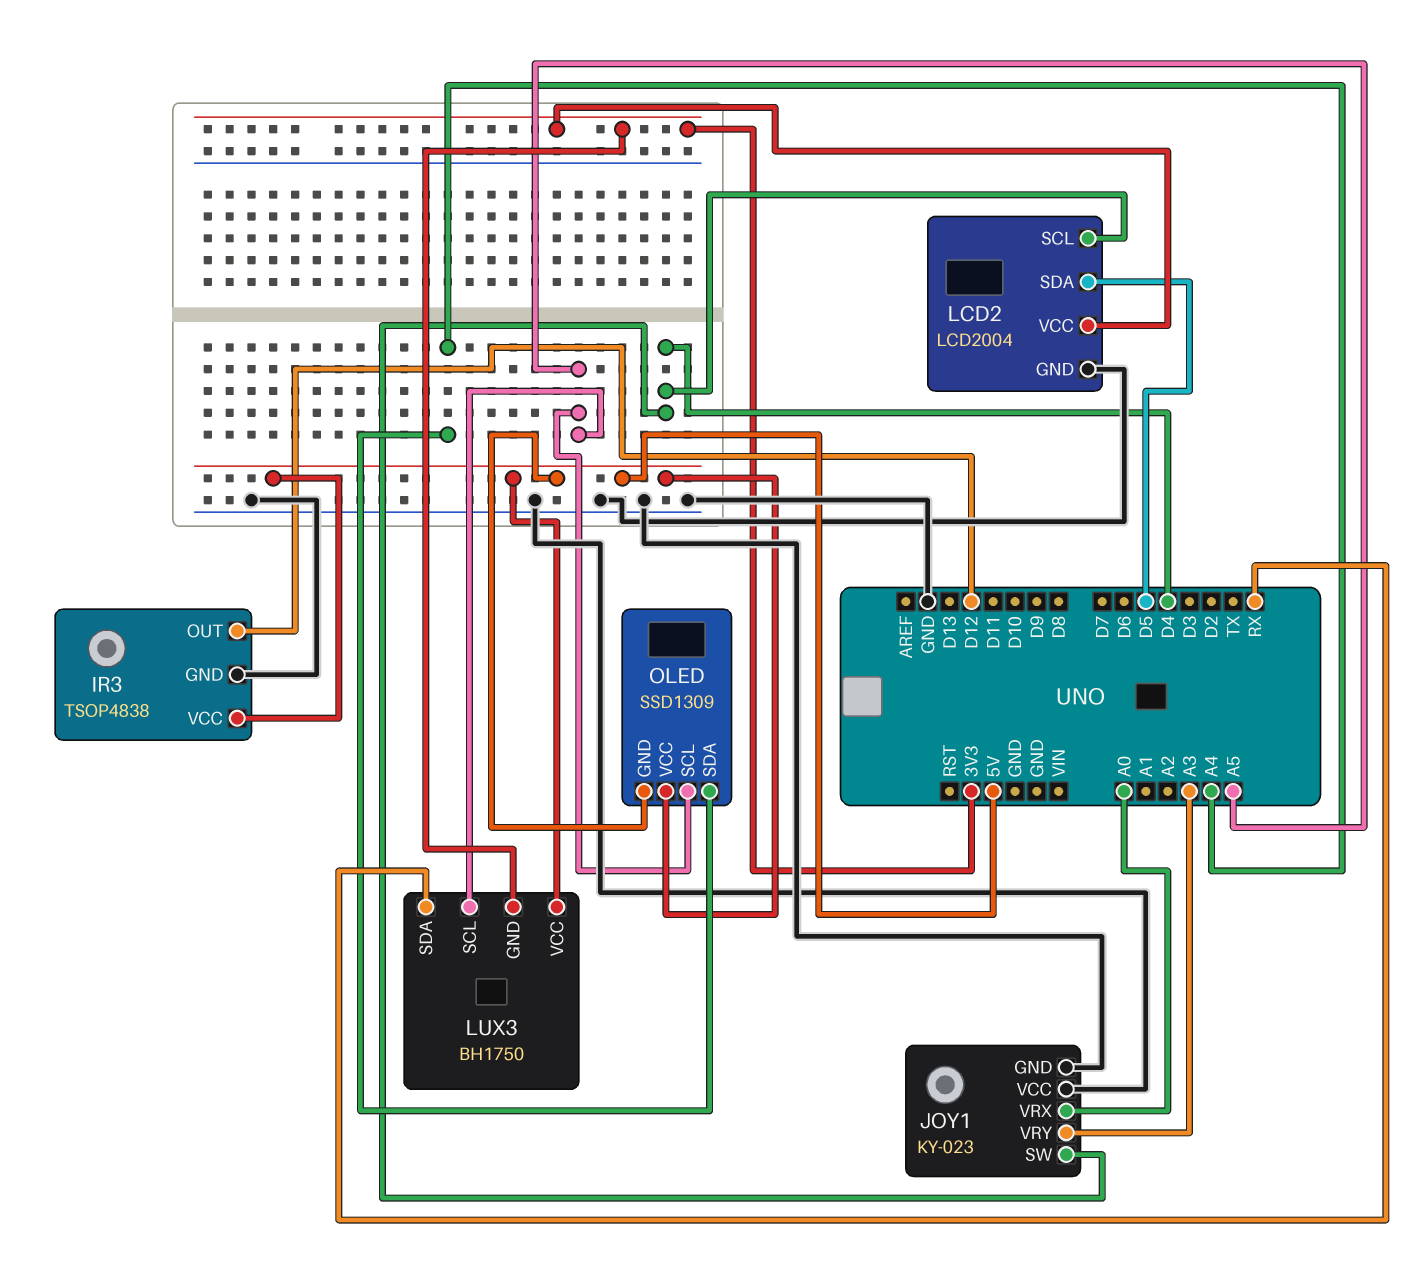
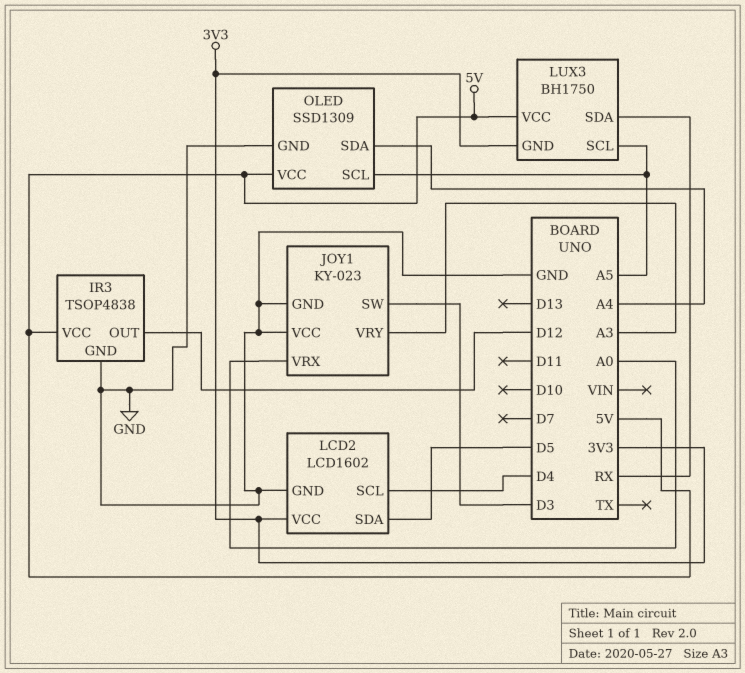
JOY1 pin SW: D4 -> D3
LCD2: LCD2004 -> LCD1602
OLED pin GND: 5V -> GND

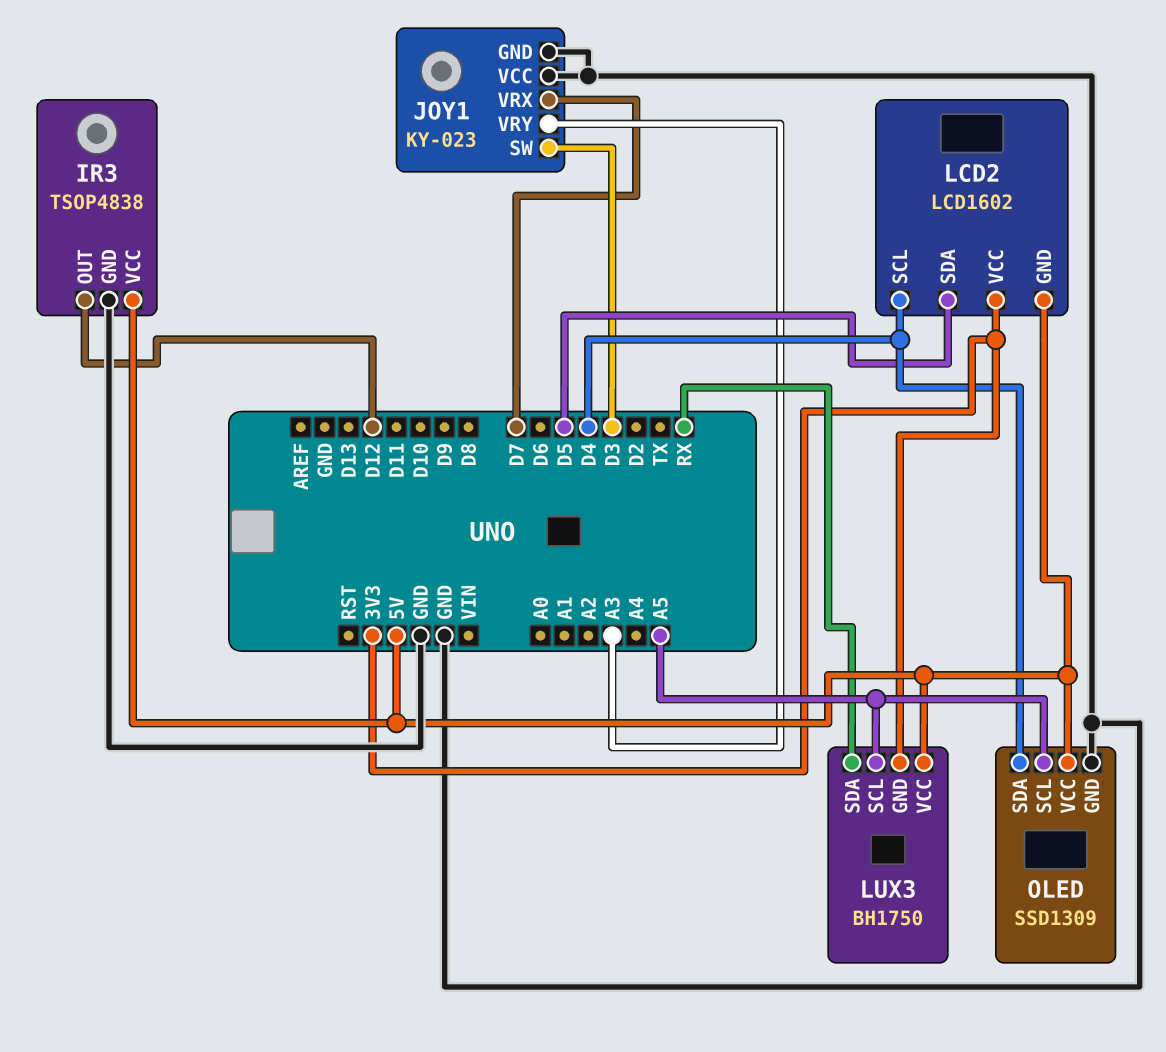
JOY1 pin VRX: A0 -> D7
LCD2 pin GND: GND -> 5V
OLED pin SDA: A4 -> D4

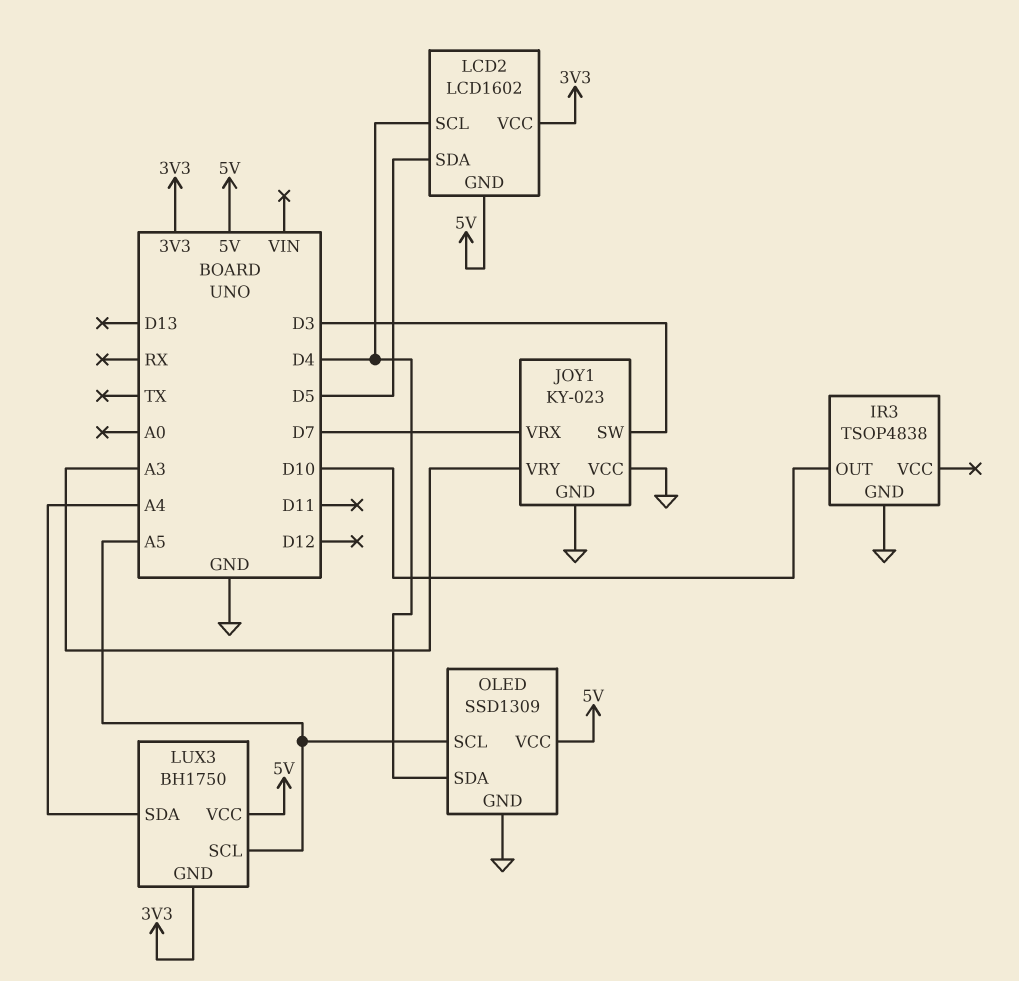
IR3 pin OUT: D12 -> D10
IR3 pin VCC: 5V -> none
LUX3 pin SDA: RX -> A4

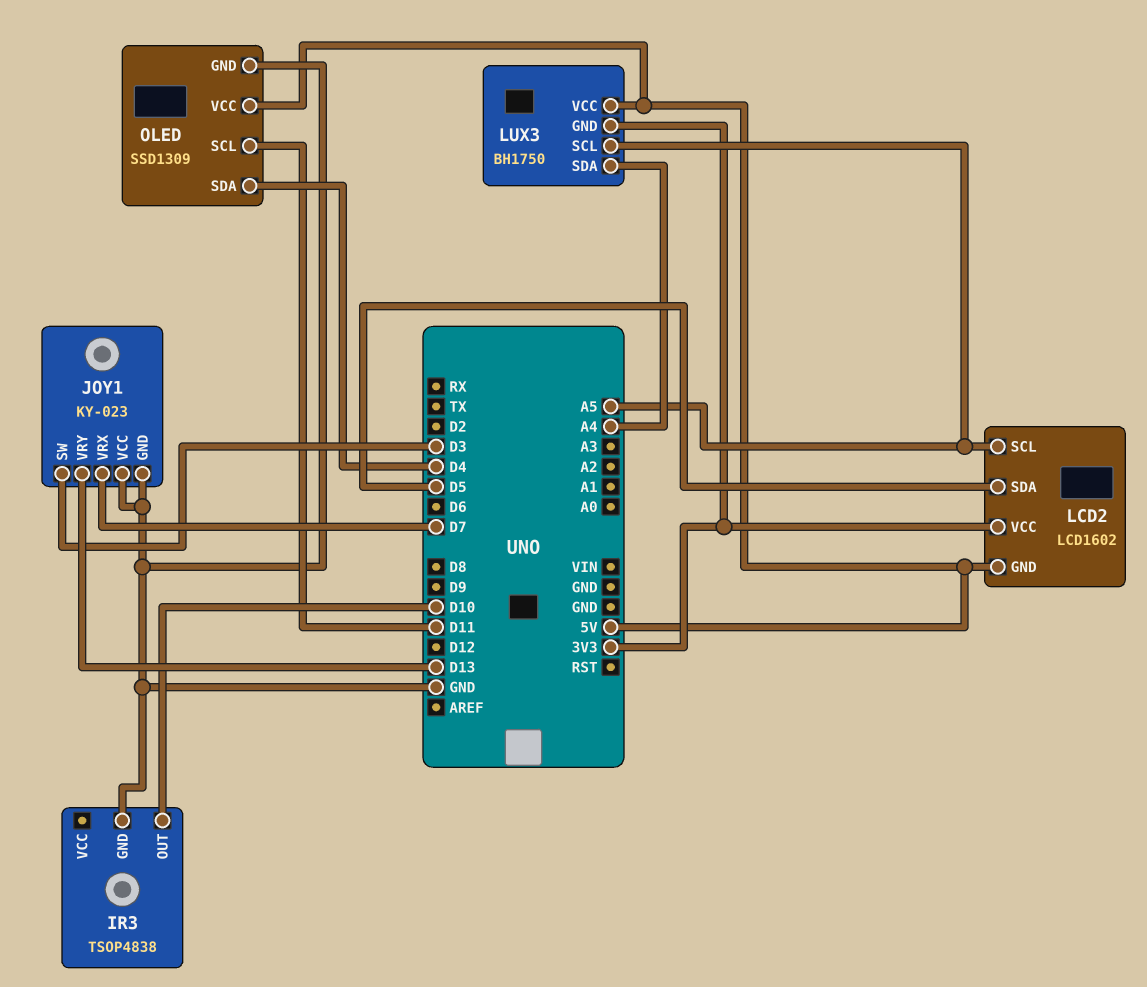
JOY1 pin VRY: A3 -> D13
LCD2 pin SCL: D4 -> A5
OLED pin SCL: A5 -> D11

